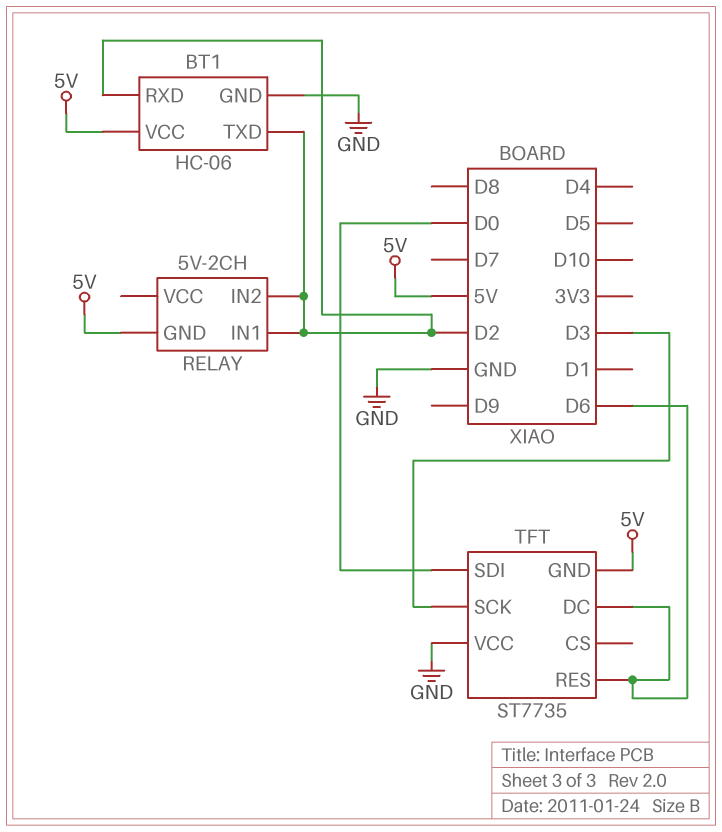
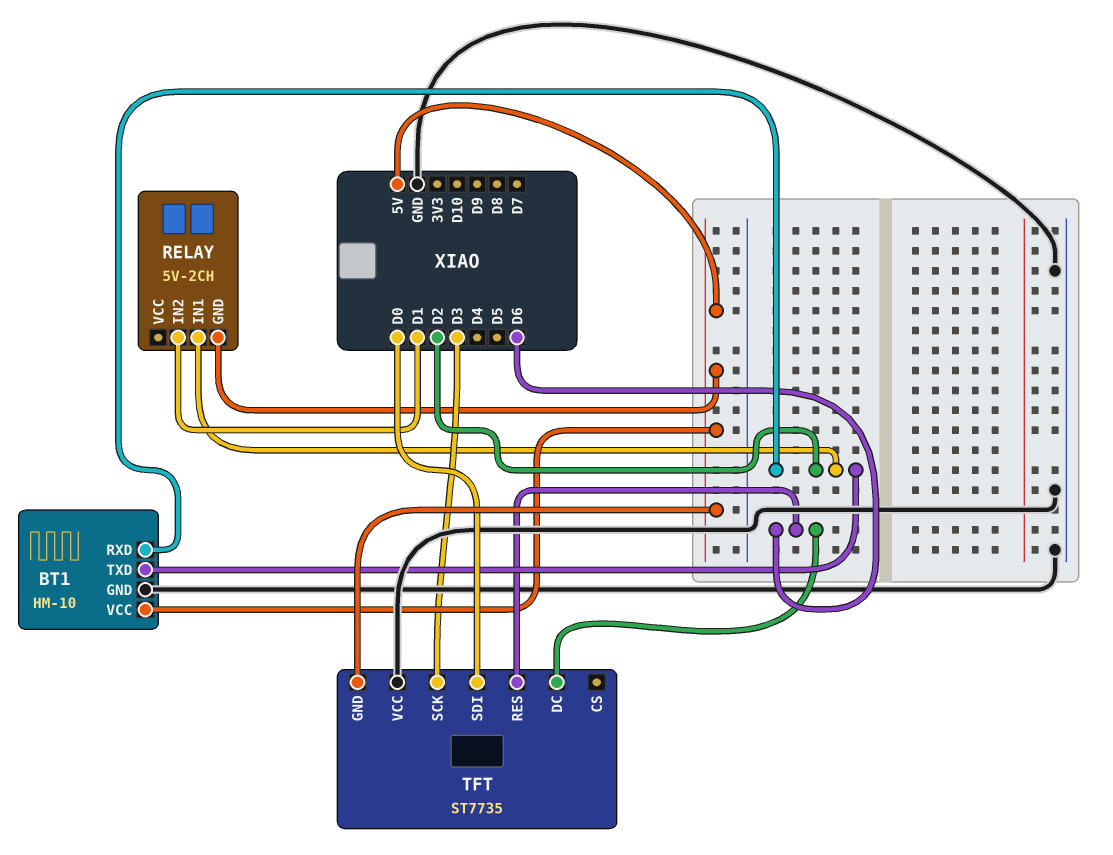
BT1: HC-06 -> HM-10
RELAY pin IN2: D2 -> D1

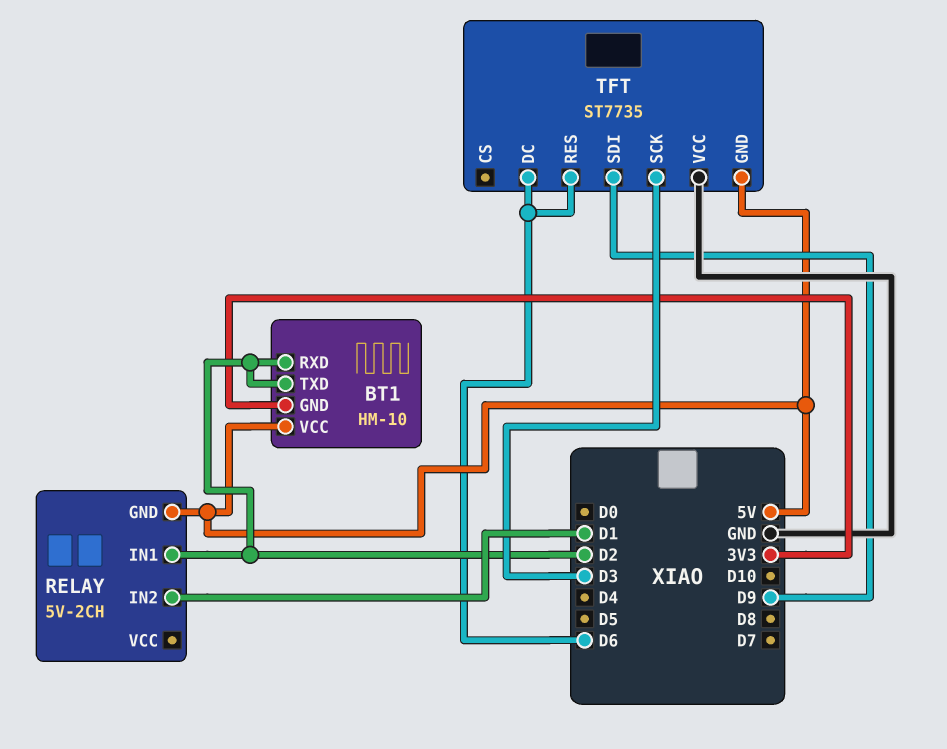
BT1 pin GND: GND -> 3V3
TFT pin SDI: D0 -> D9

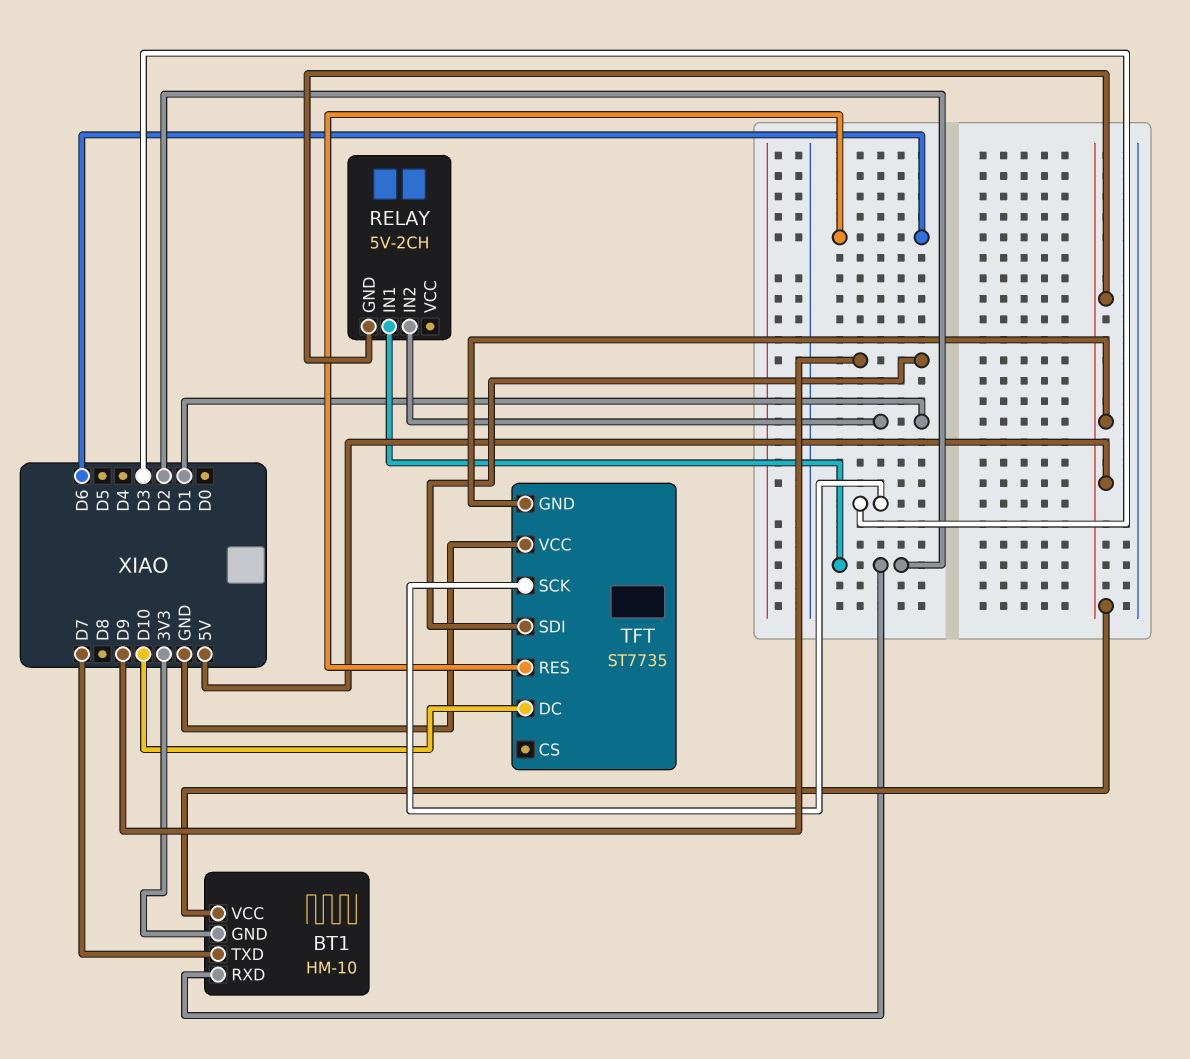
BT1 pin TXD: D2 -> D7
TFT pin DC: D6 -> D10

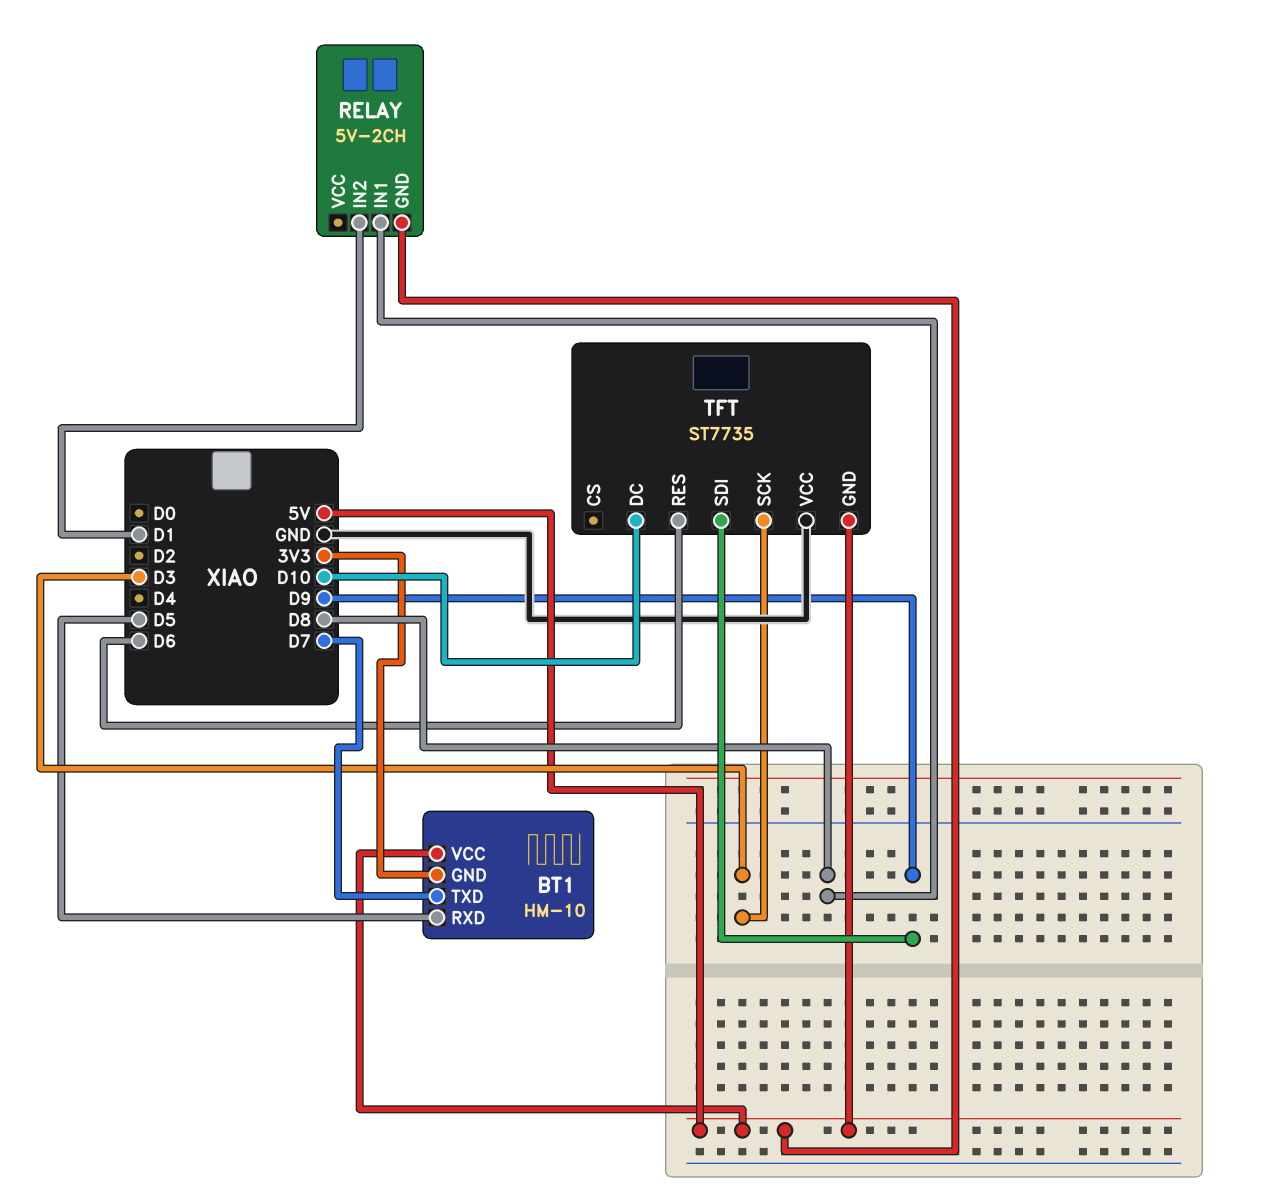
BT1 pin RXD: D2 -> D5
RELAY pin IN1: D2 -> D8

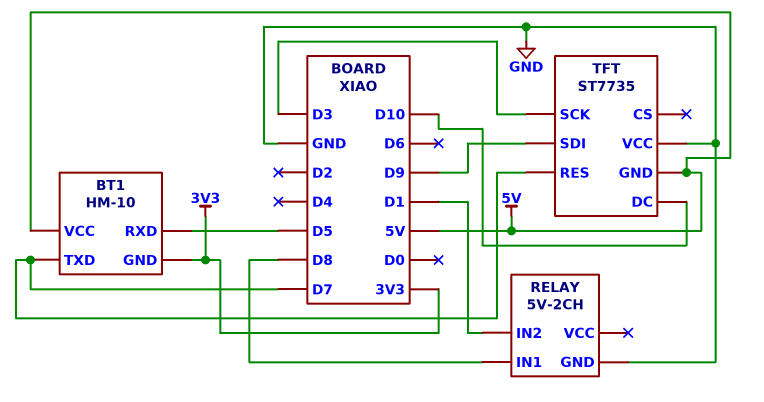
RELAY pin GND: 5V -> GND
TFT pin RES: D6 -> D7

